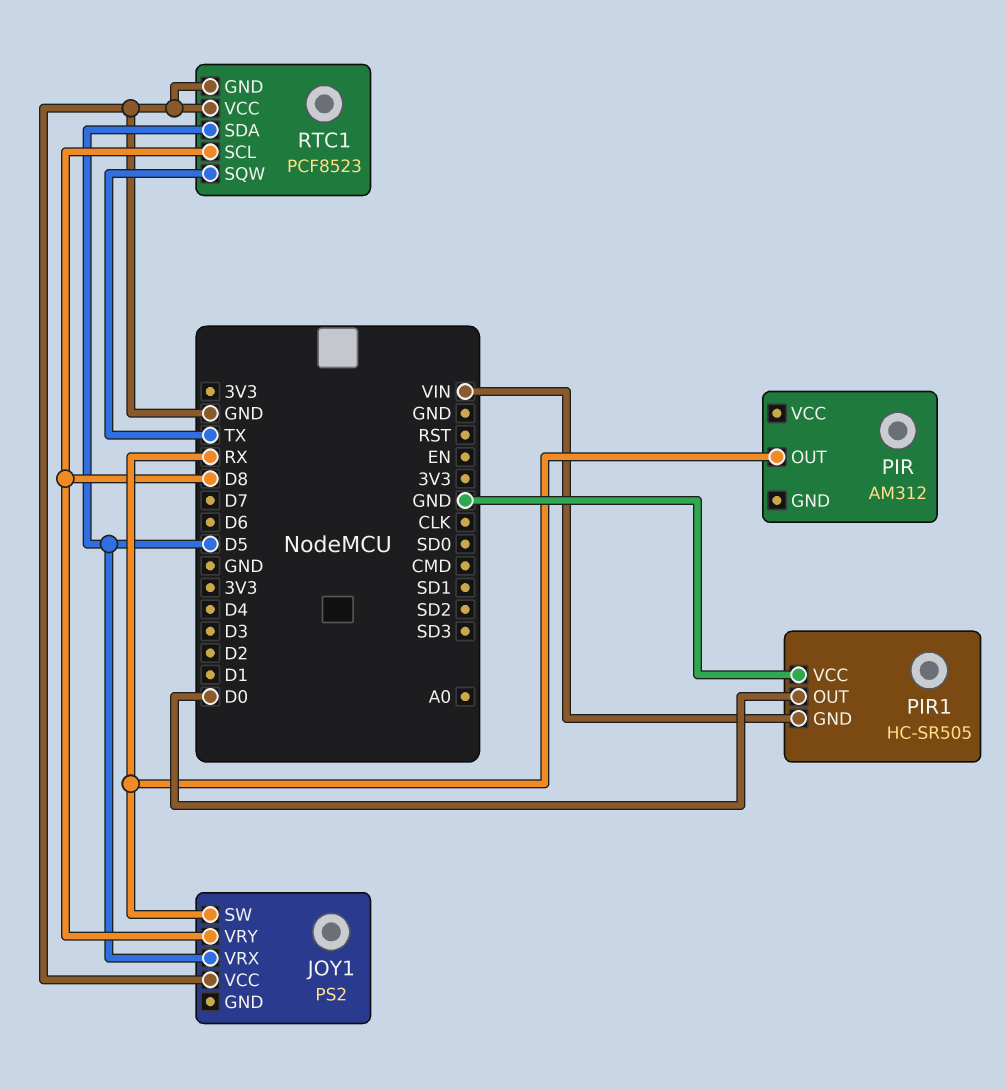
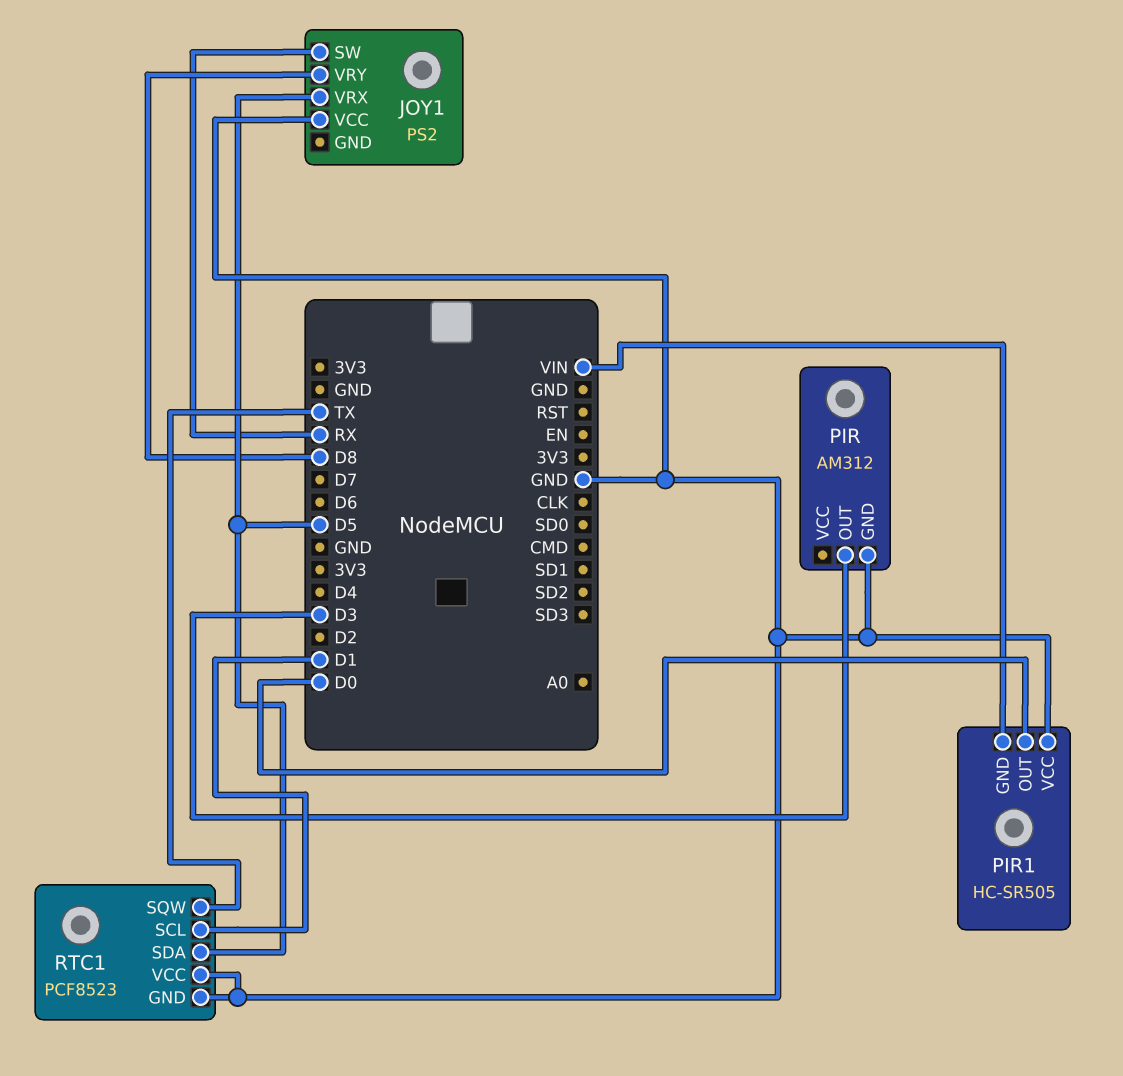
PIR pin GND: none -> GND
PIR pin OUT: RX -> D3
RTC1 pin SCL: D8 -> D1

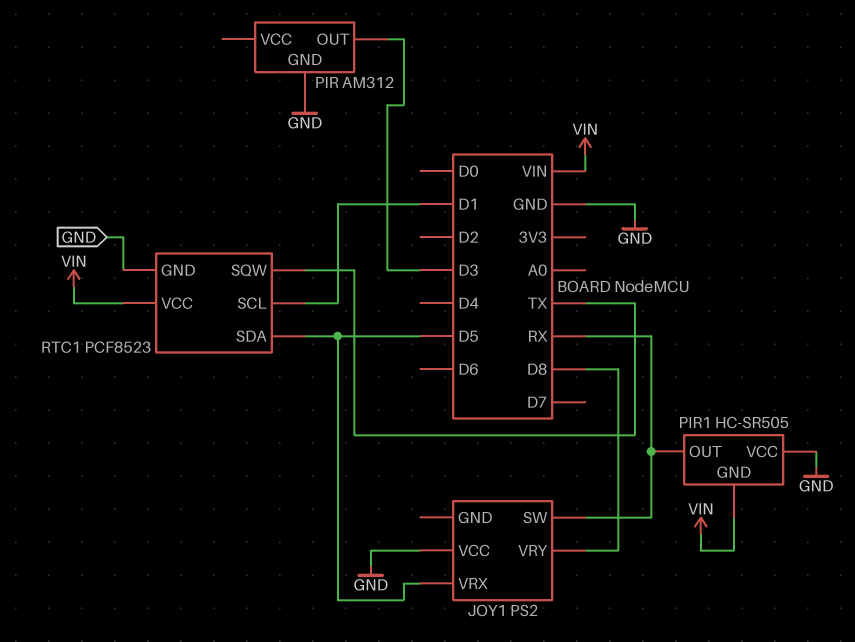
PIR1 pin OUT: D0 -> RX
RTC1 pin VCC: GND -> VIN

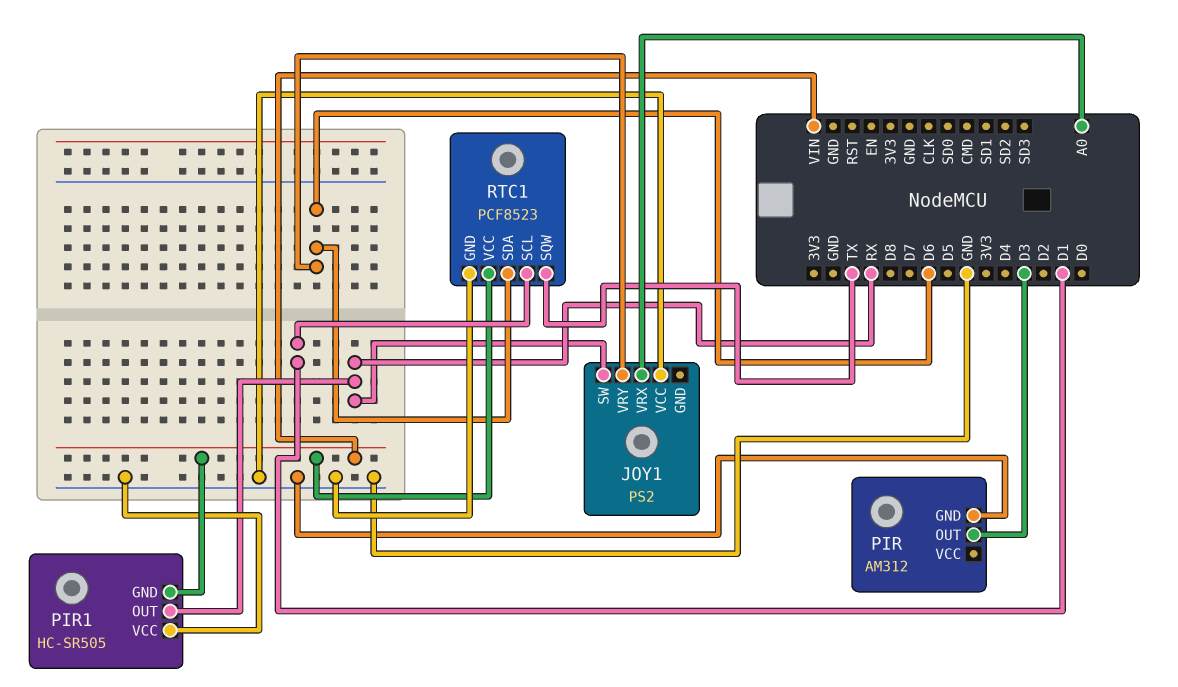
JOY1 pin VRX: D5 -> A0
JOY1 pin VRY: D8 -> D6
RTC1 pin SDA: D5 -> D6

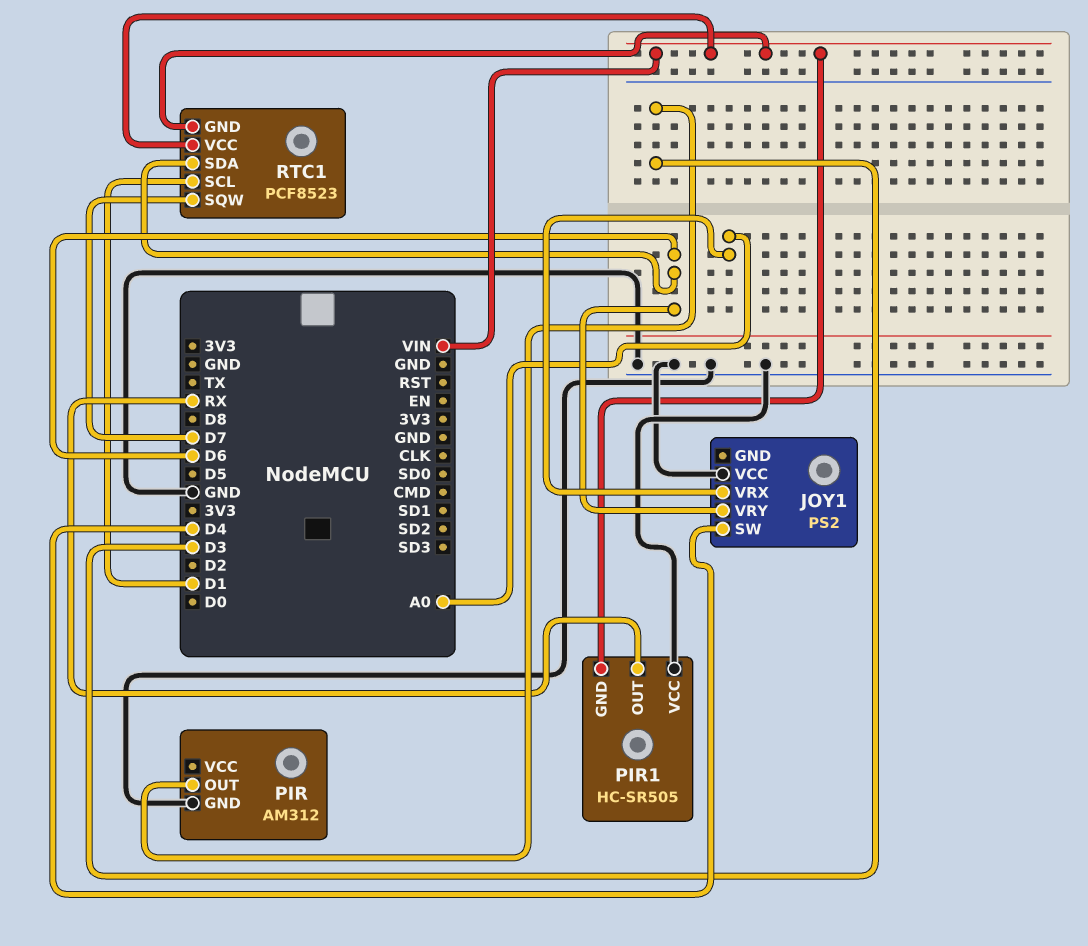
JOY1 pin SW: RX -> D4
RTC1 pin GND: GND -> VIN
RTC1 pin SQW: TX -> D7

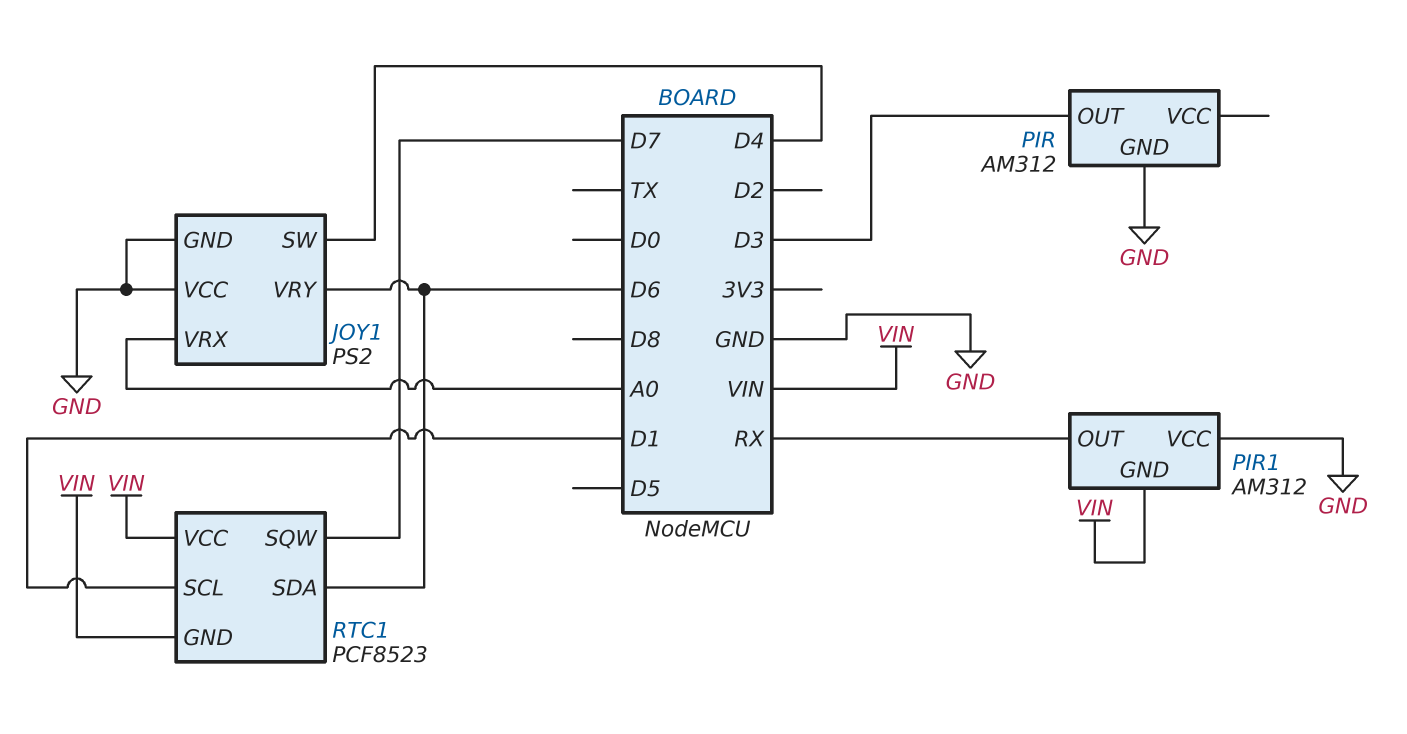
JOY1 pin GND: none -> GND
PIR1: HC-SR505 -> AM312

